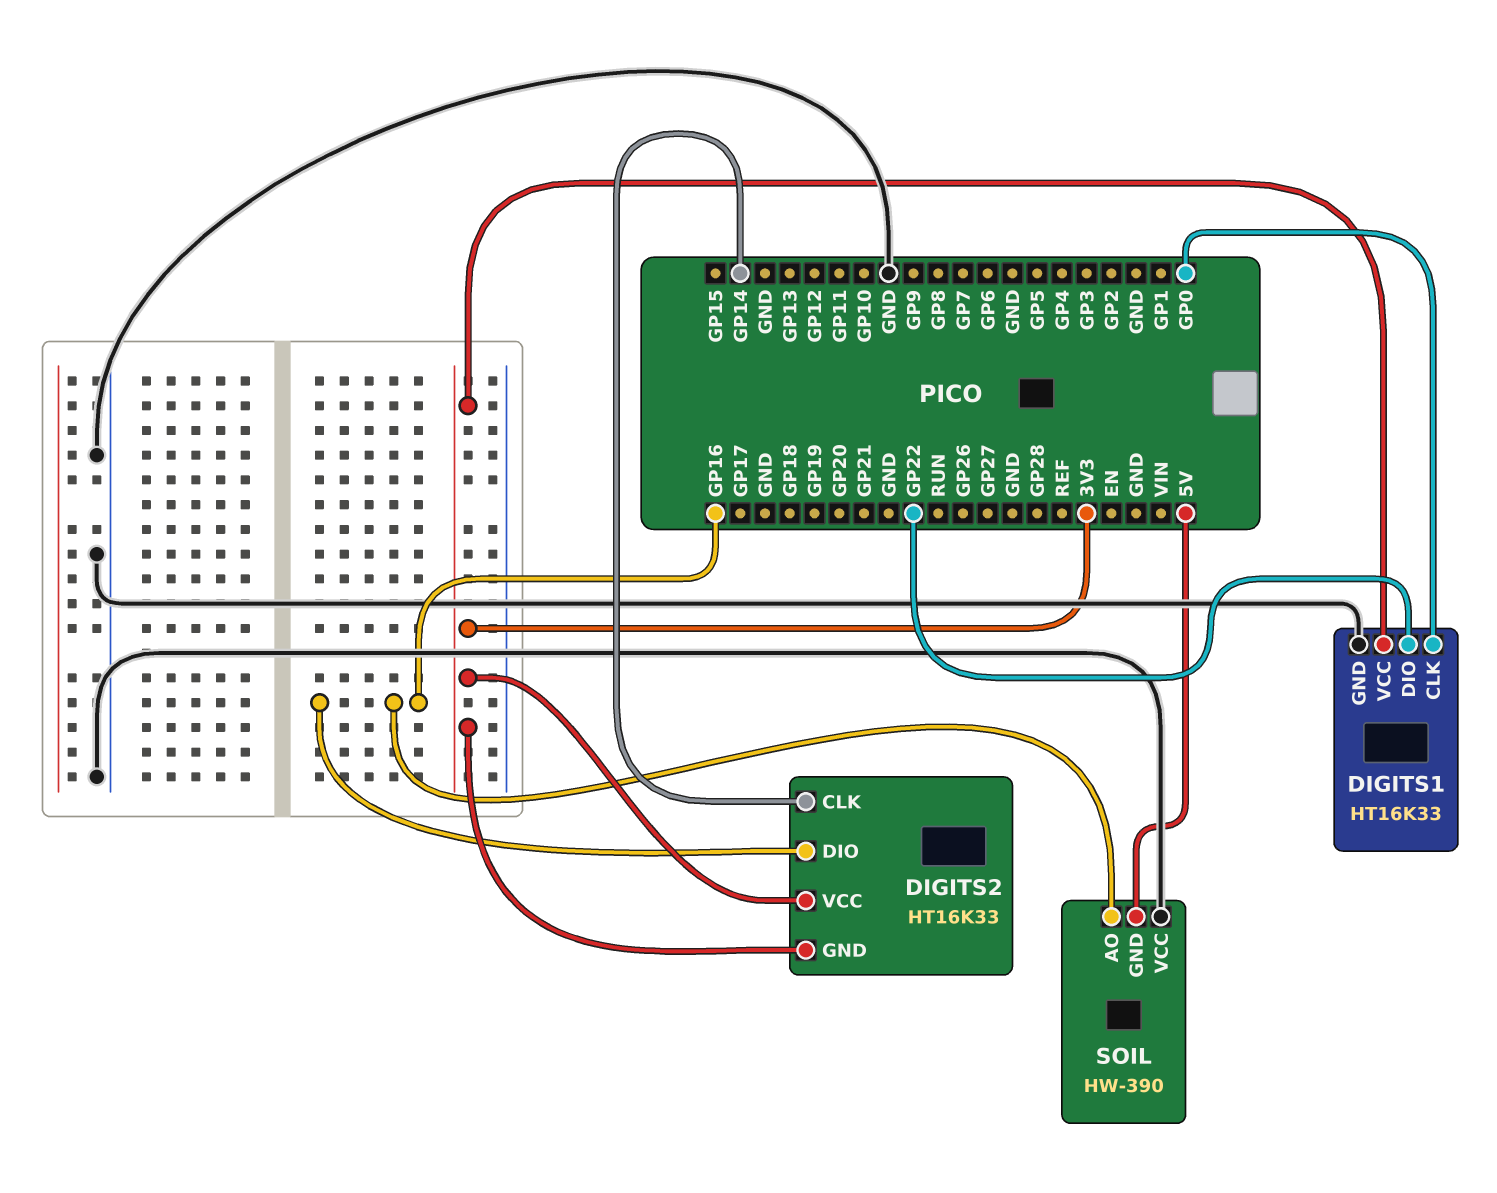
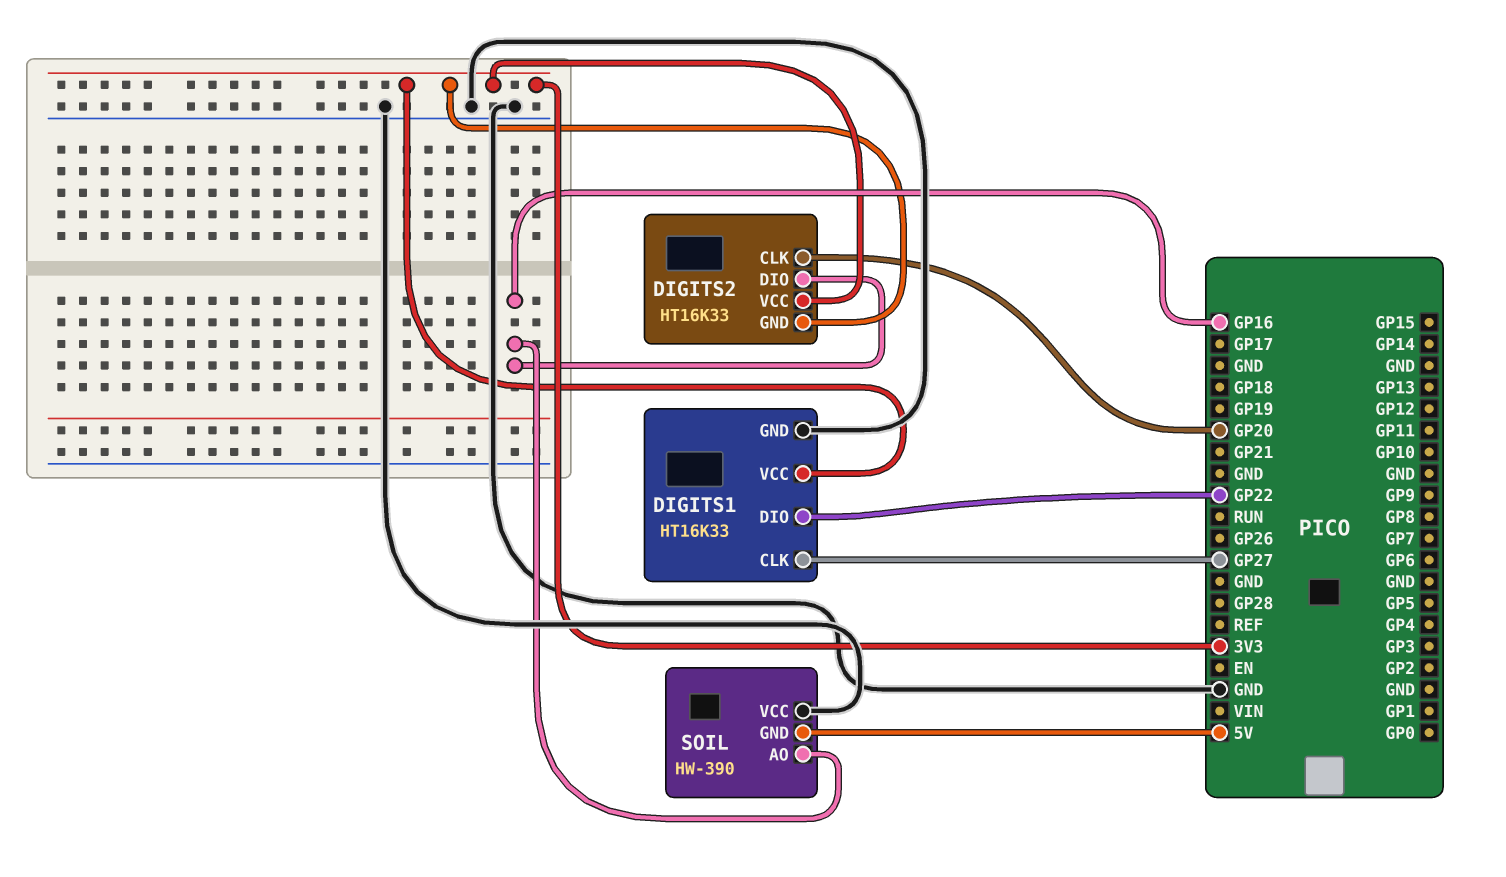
DIGITS1 pin CLK: GP0 -> GP27
DIGITS2 pin CLK: GP14 -> GP20

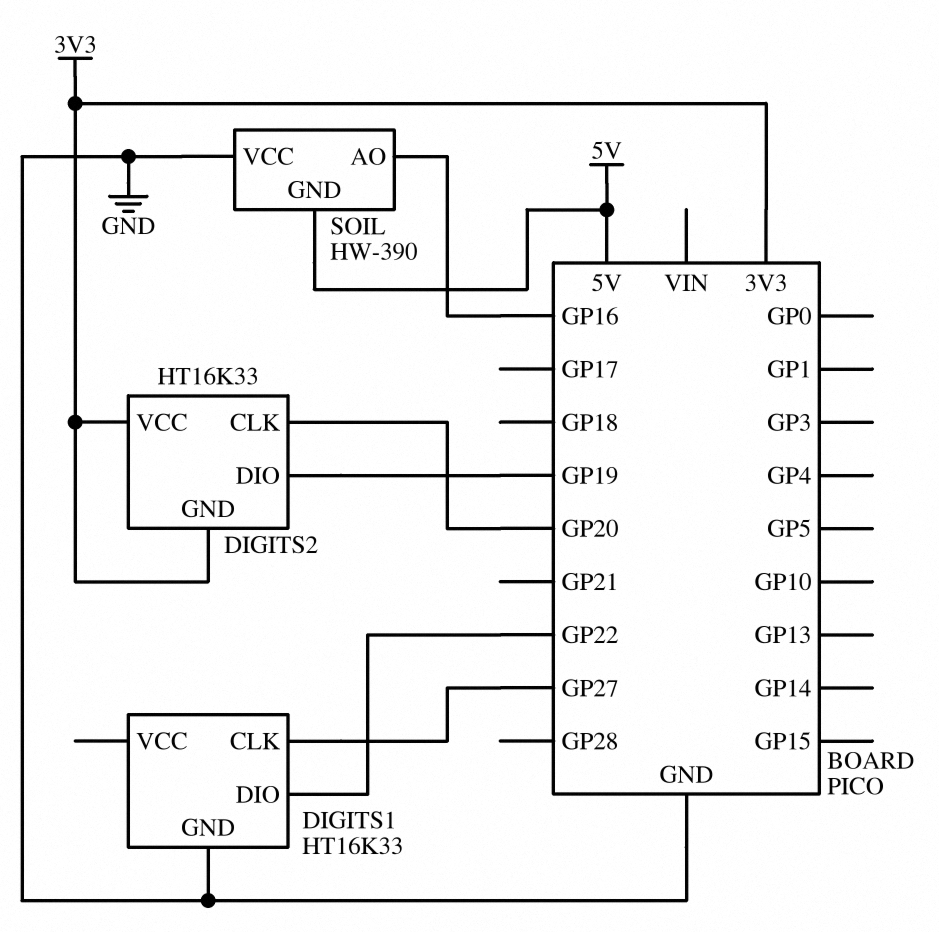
DIGITS1 pin VCC: 3V3 -> none
DIGITS2 pin DIO: GP16 -> GP19

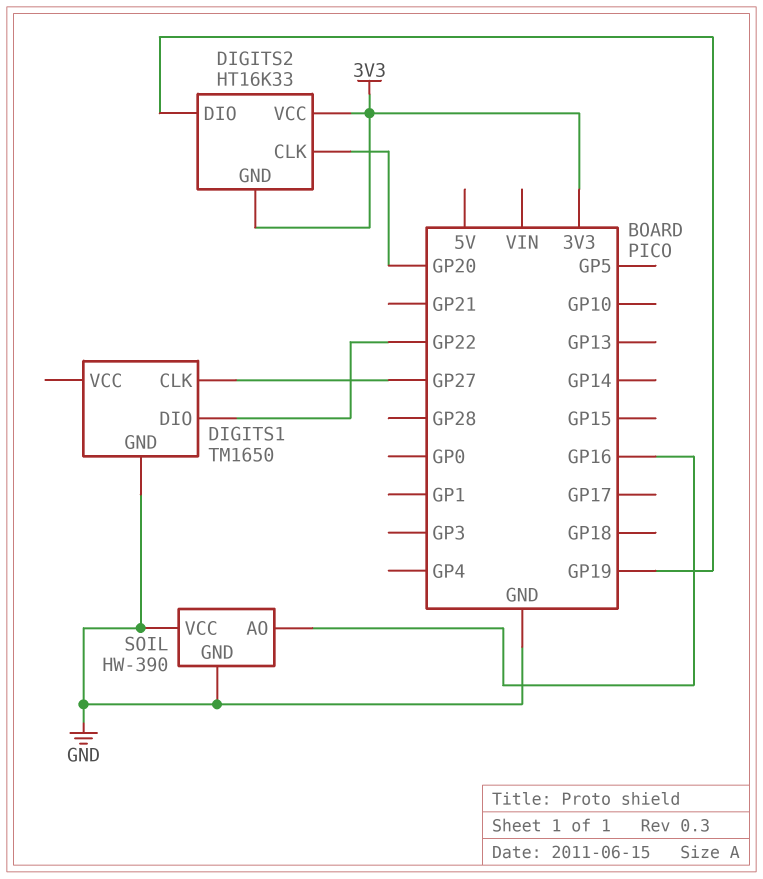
DIGITS1: HT16K33 -> TM1650
SOIL pin GND: 5V -> GND

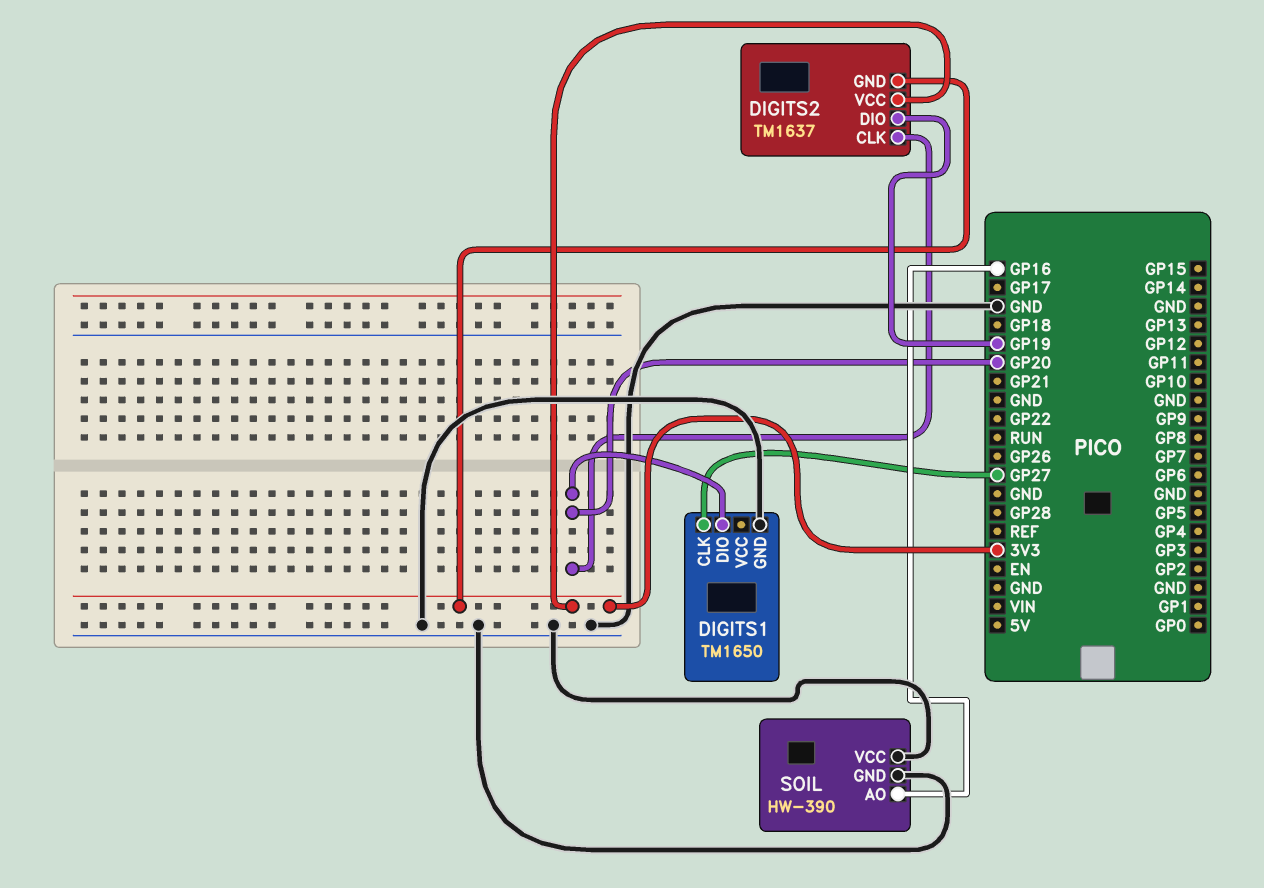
DIGITS1 pin DIO: GP22 -> GP20
DIGITS2: HT16K33 -> TM1637

